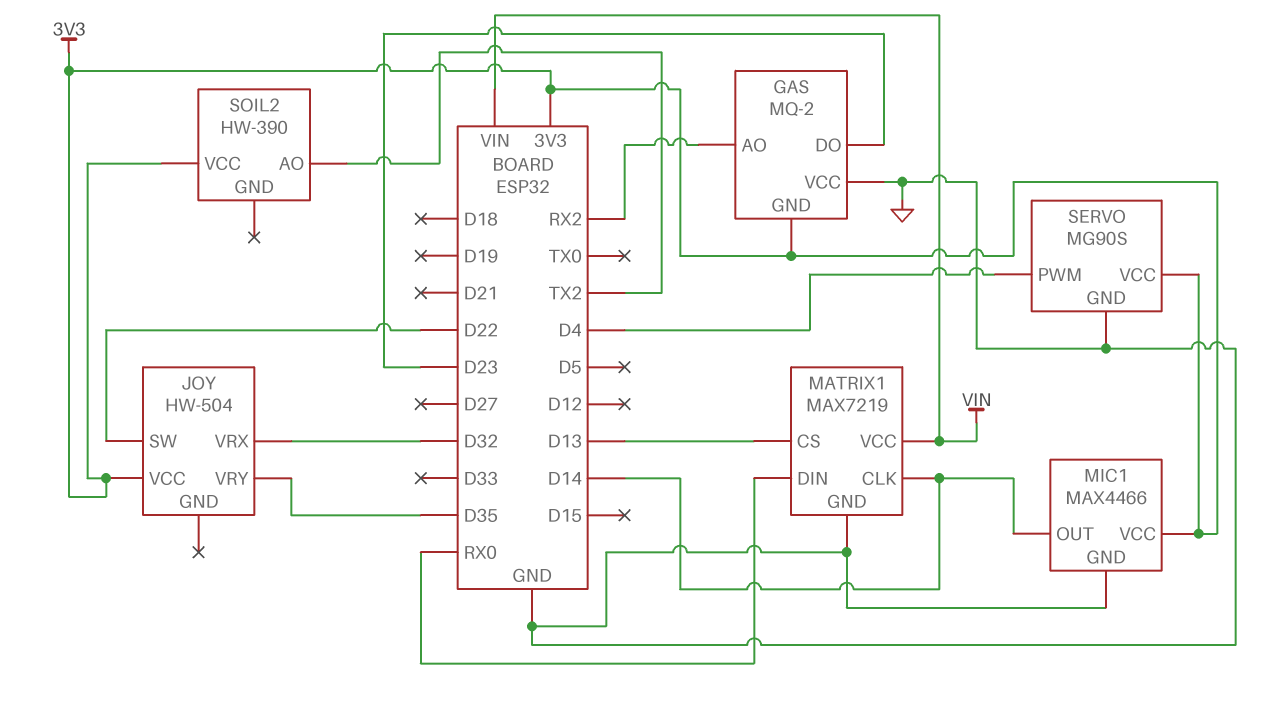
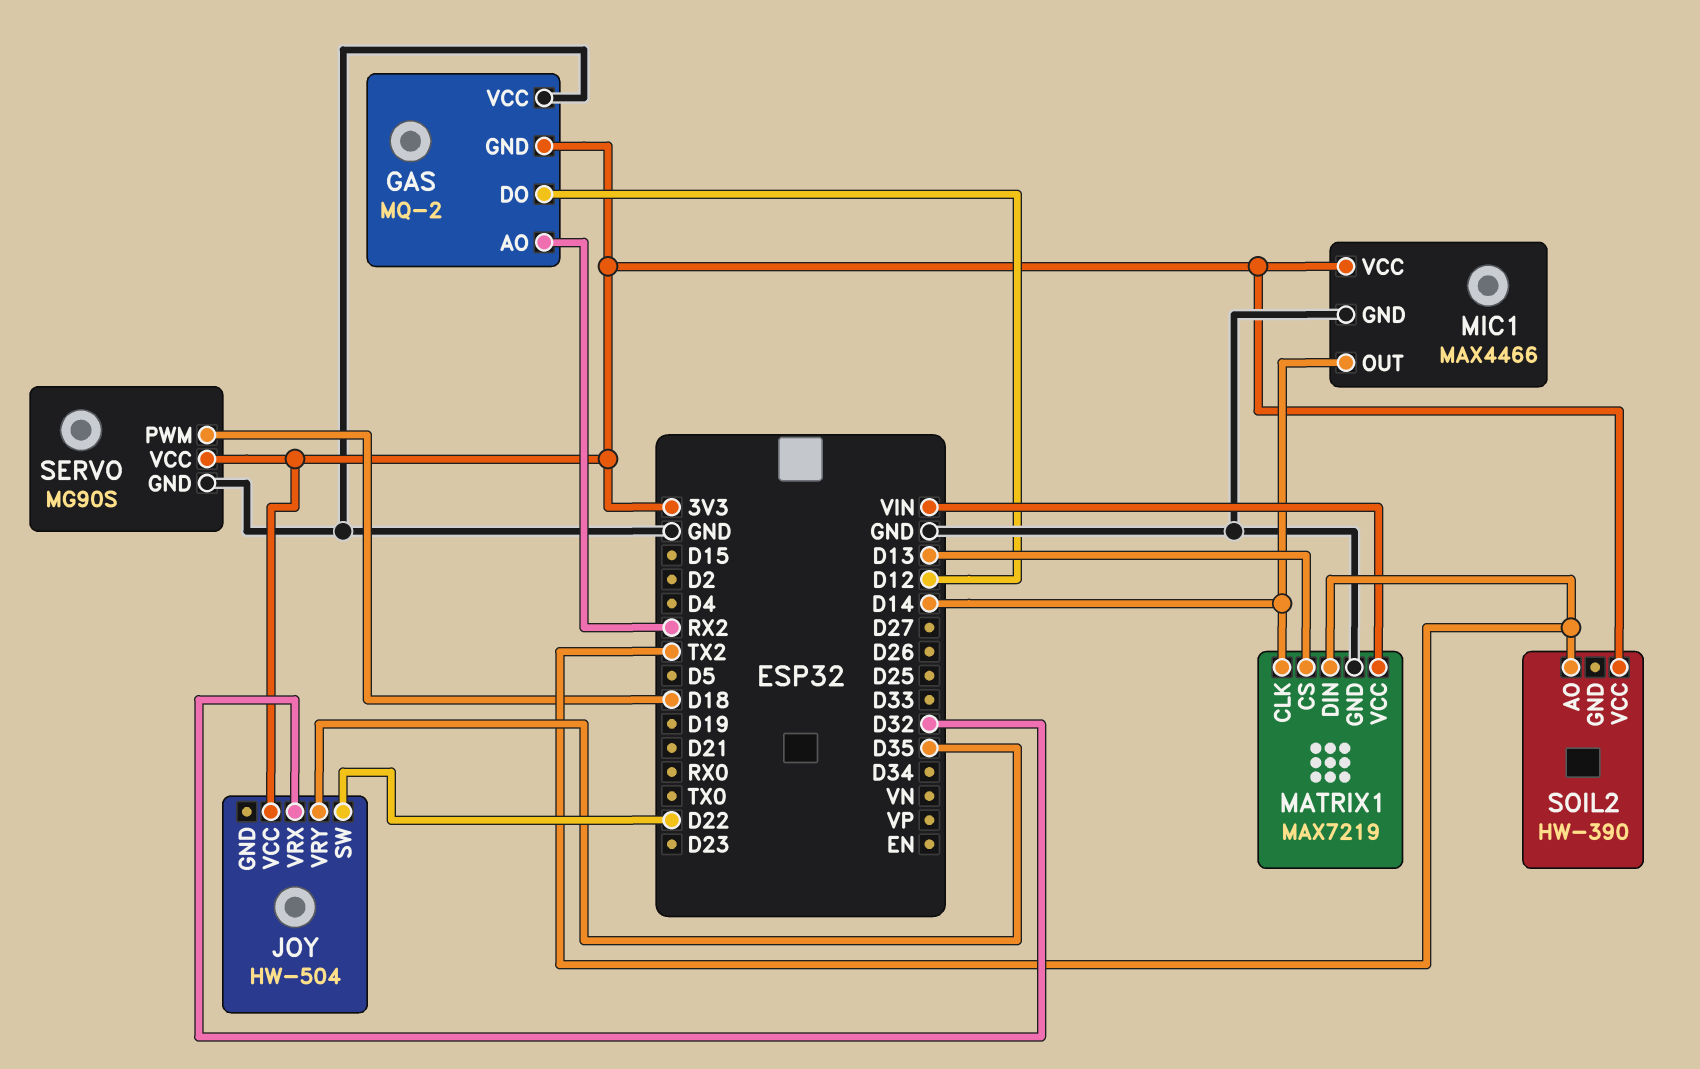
GAS pin DO: D23 -> D12
MATRIX1 pin DIN: RX0 -> TX2
SERVO pin PWM: D4 -> D18

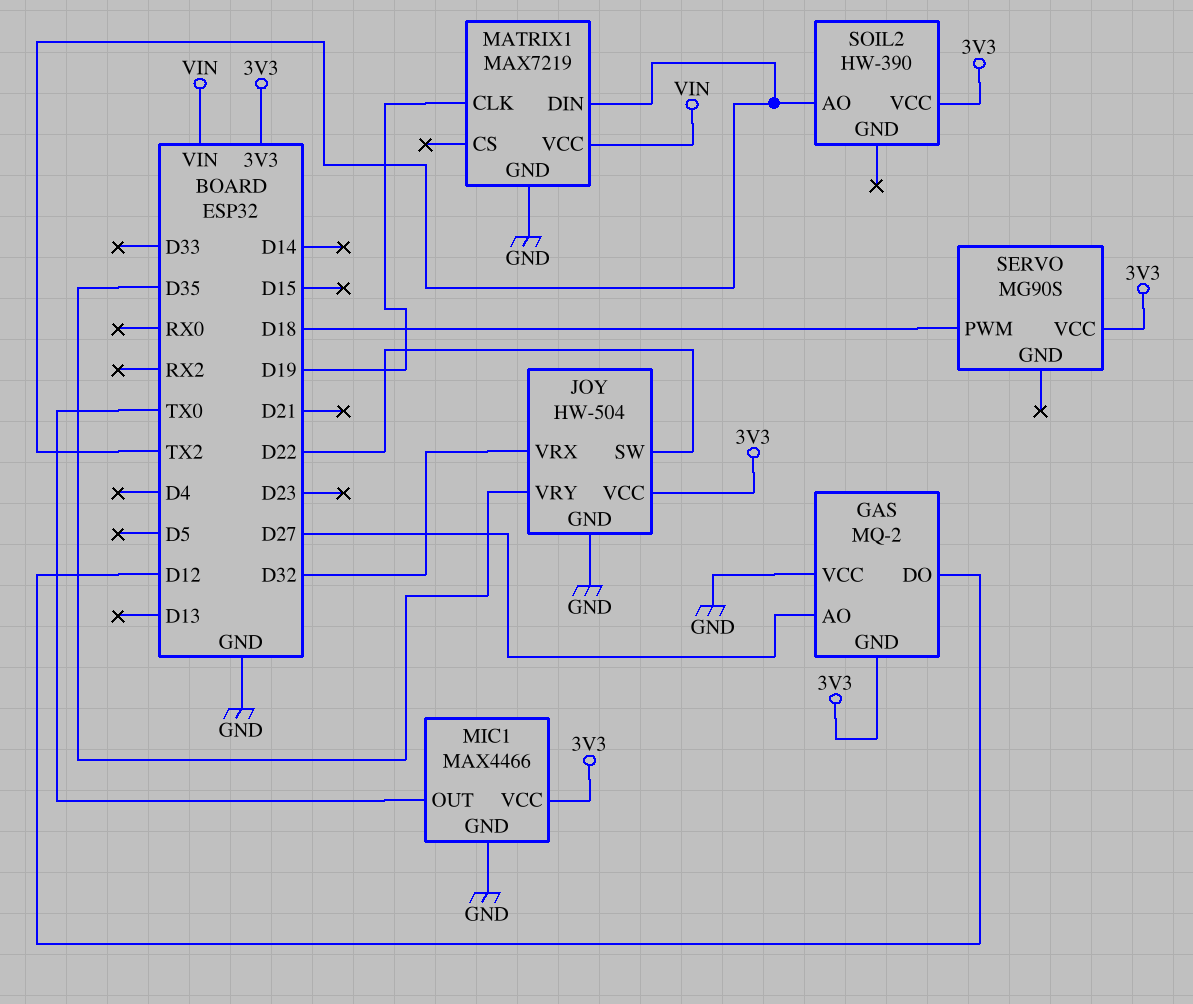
GAS pin AO: RX2 -> D27
JOY pin GND: none -> GND
MATRIX1 pin CLK: D14 -> D19
MATRIX1 pin CS: D13 -> none
MIC1 pin OUT: D14 -> TX0
SERVO pin GND: GND -> none

